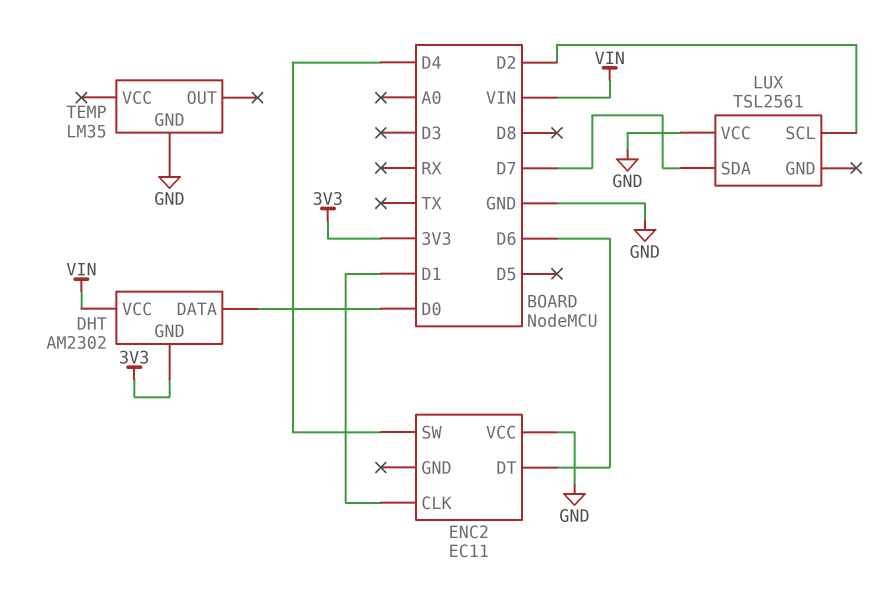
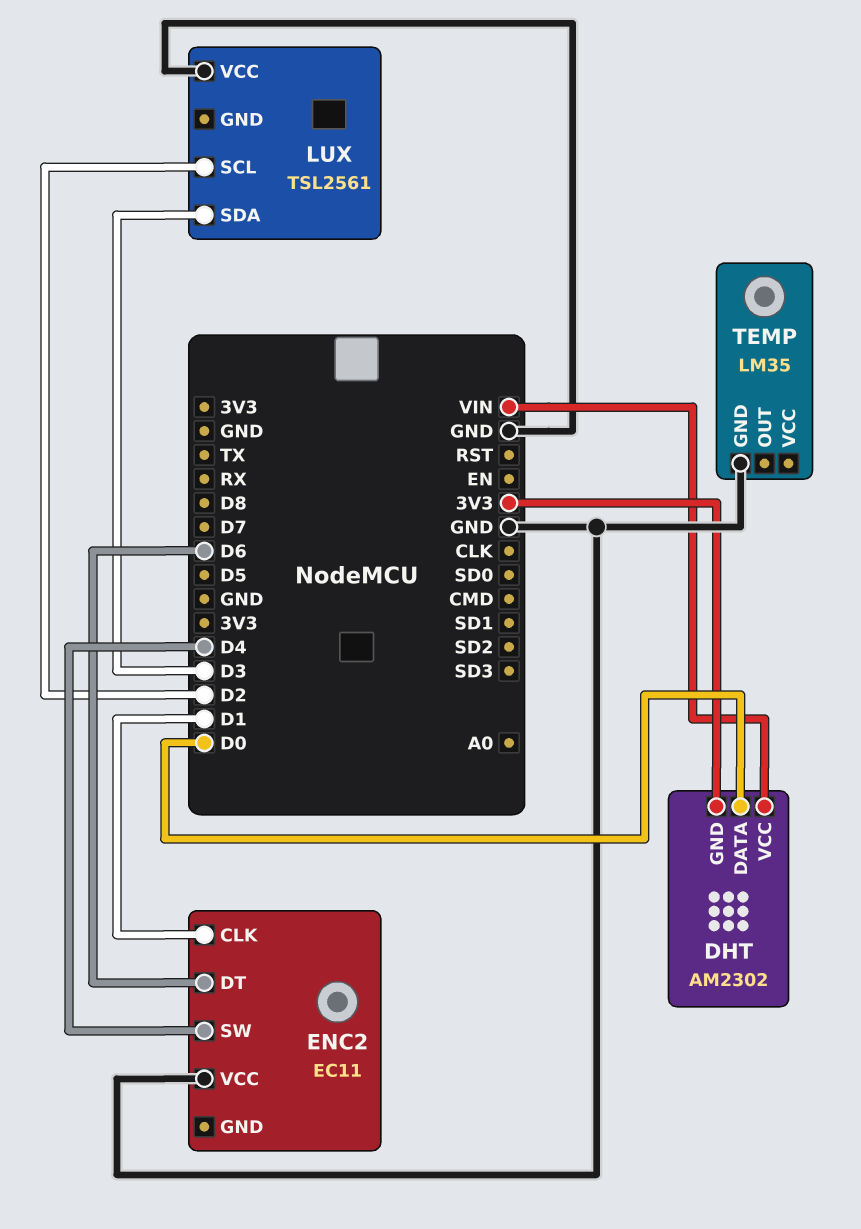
LUX pin SDA: D7 -> D3

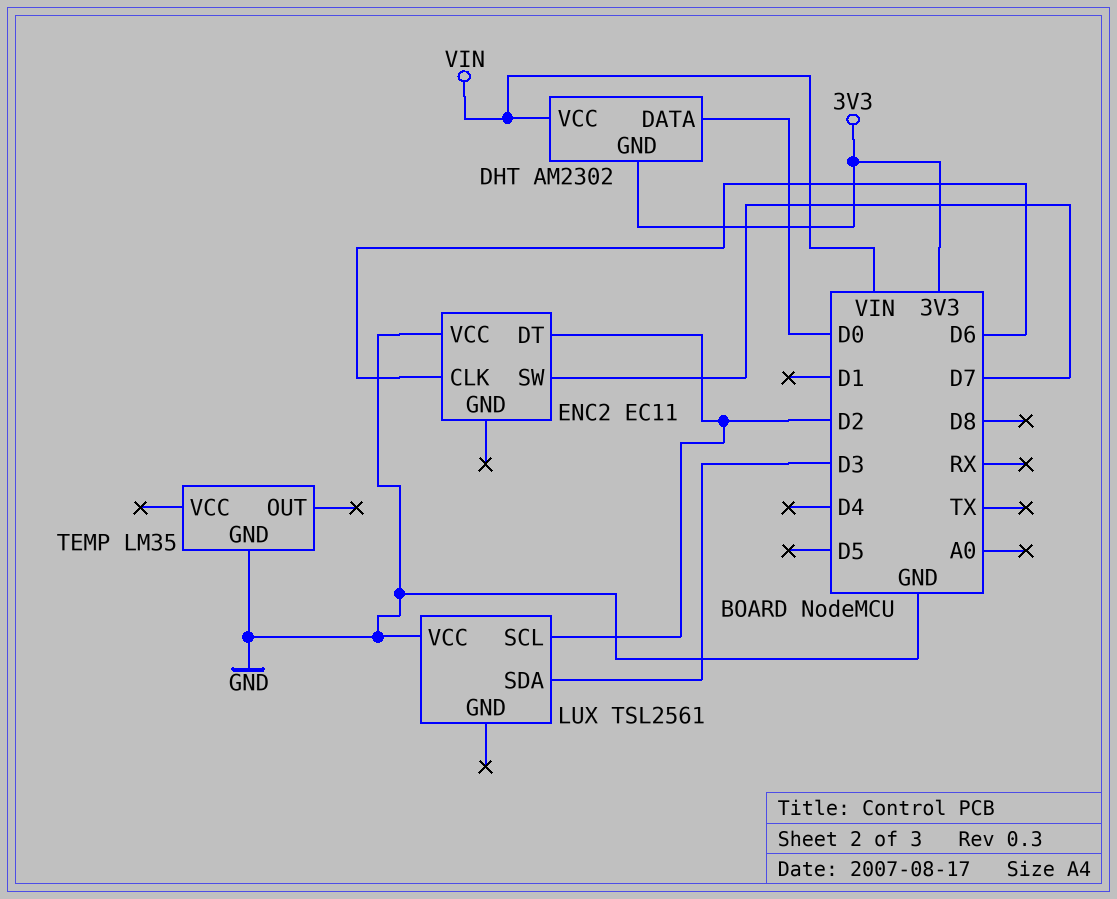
ENC2 pin CLK: D1 -> D6
ENC2 pin DT: D6 -> D2
ENC2 pin SW: D4 -> D7

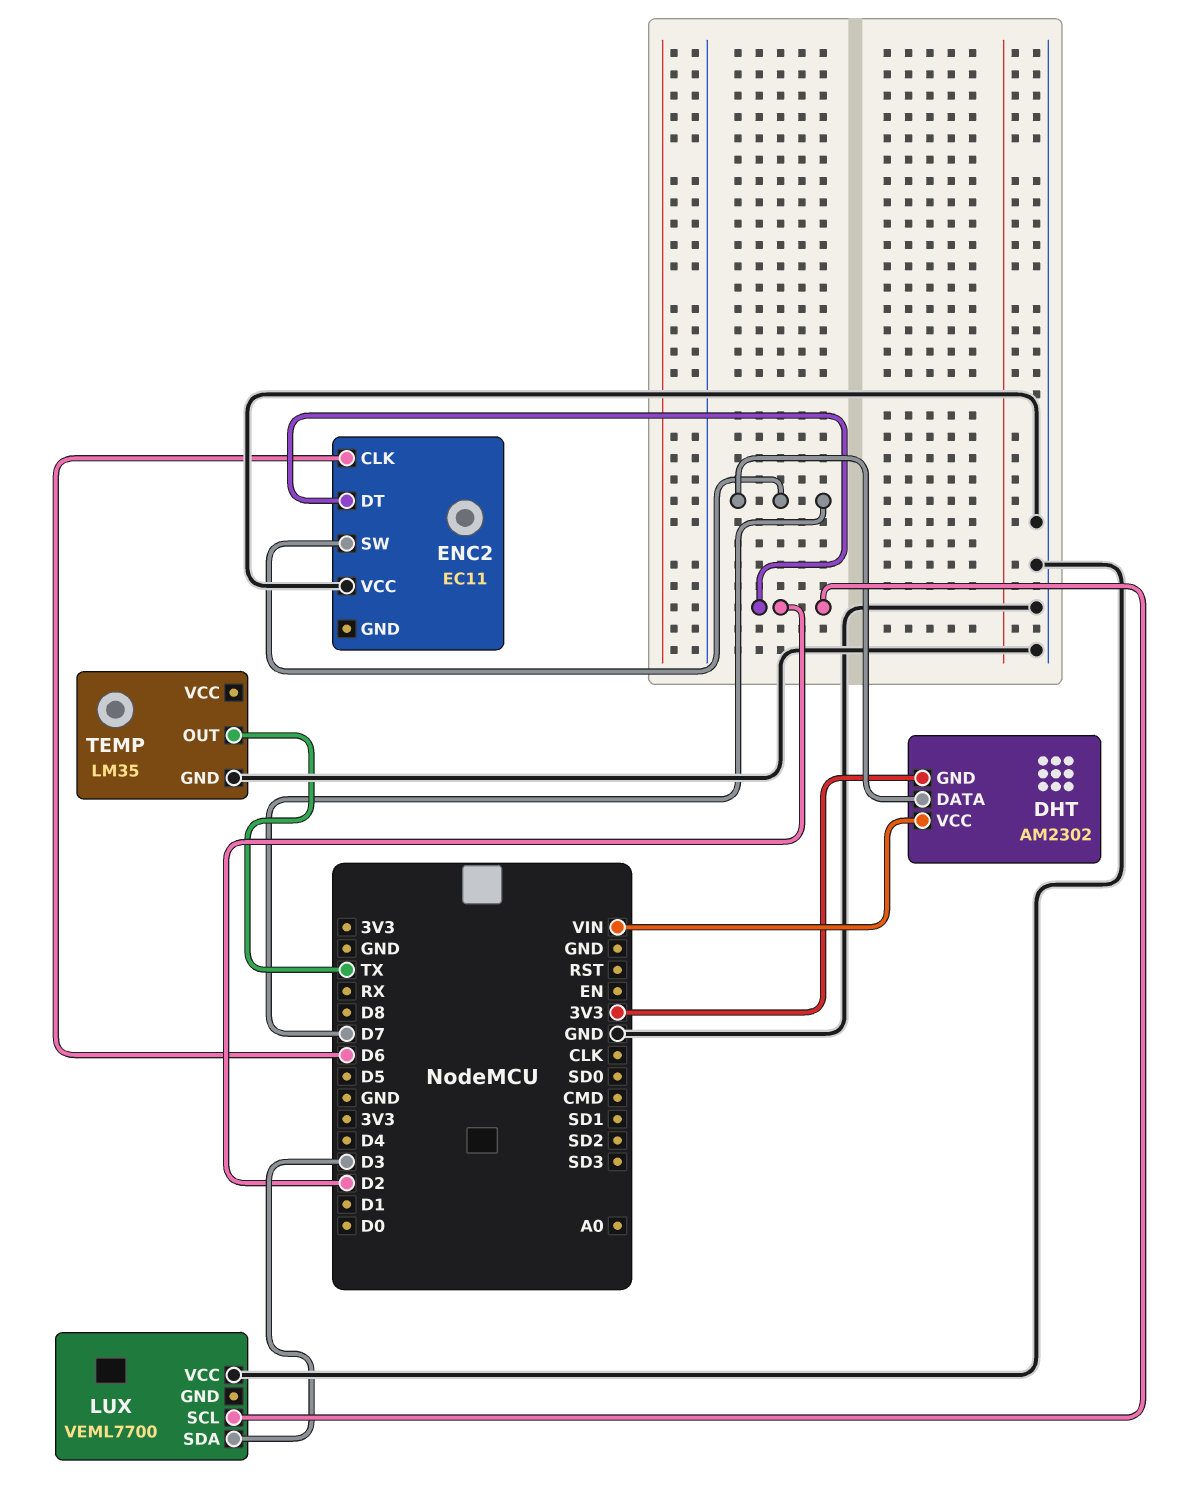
DHT pin DATA: D0 -> D7
LUX: TSL2561 -> VEML7700
TEMP pin OUT: none -> TX

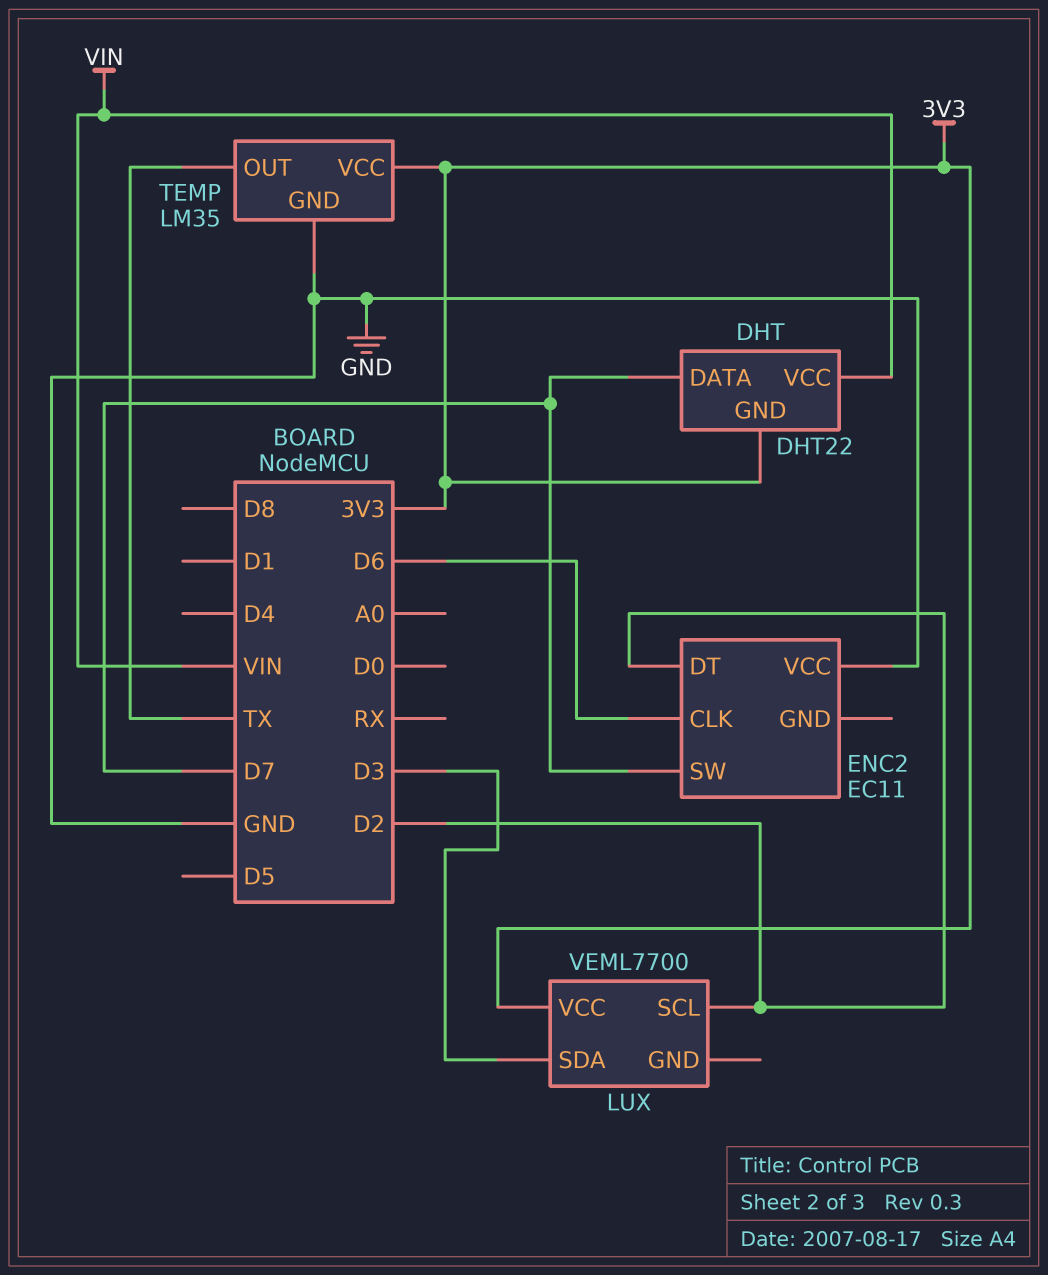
DHT: AM2302 -> DHT22
LUX pin VCC: GND -> 3V3
TEMP pin VCC: none -> 3V3

